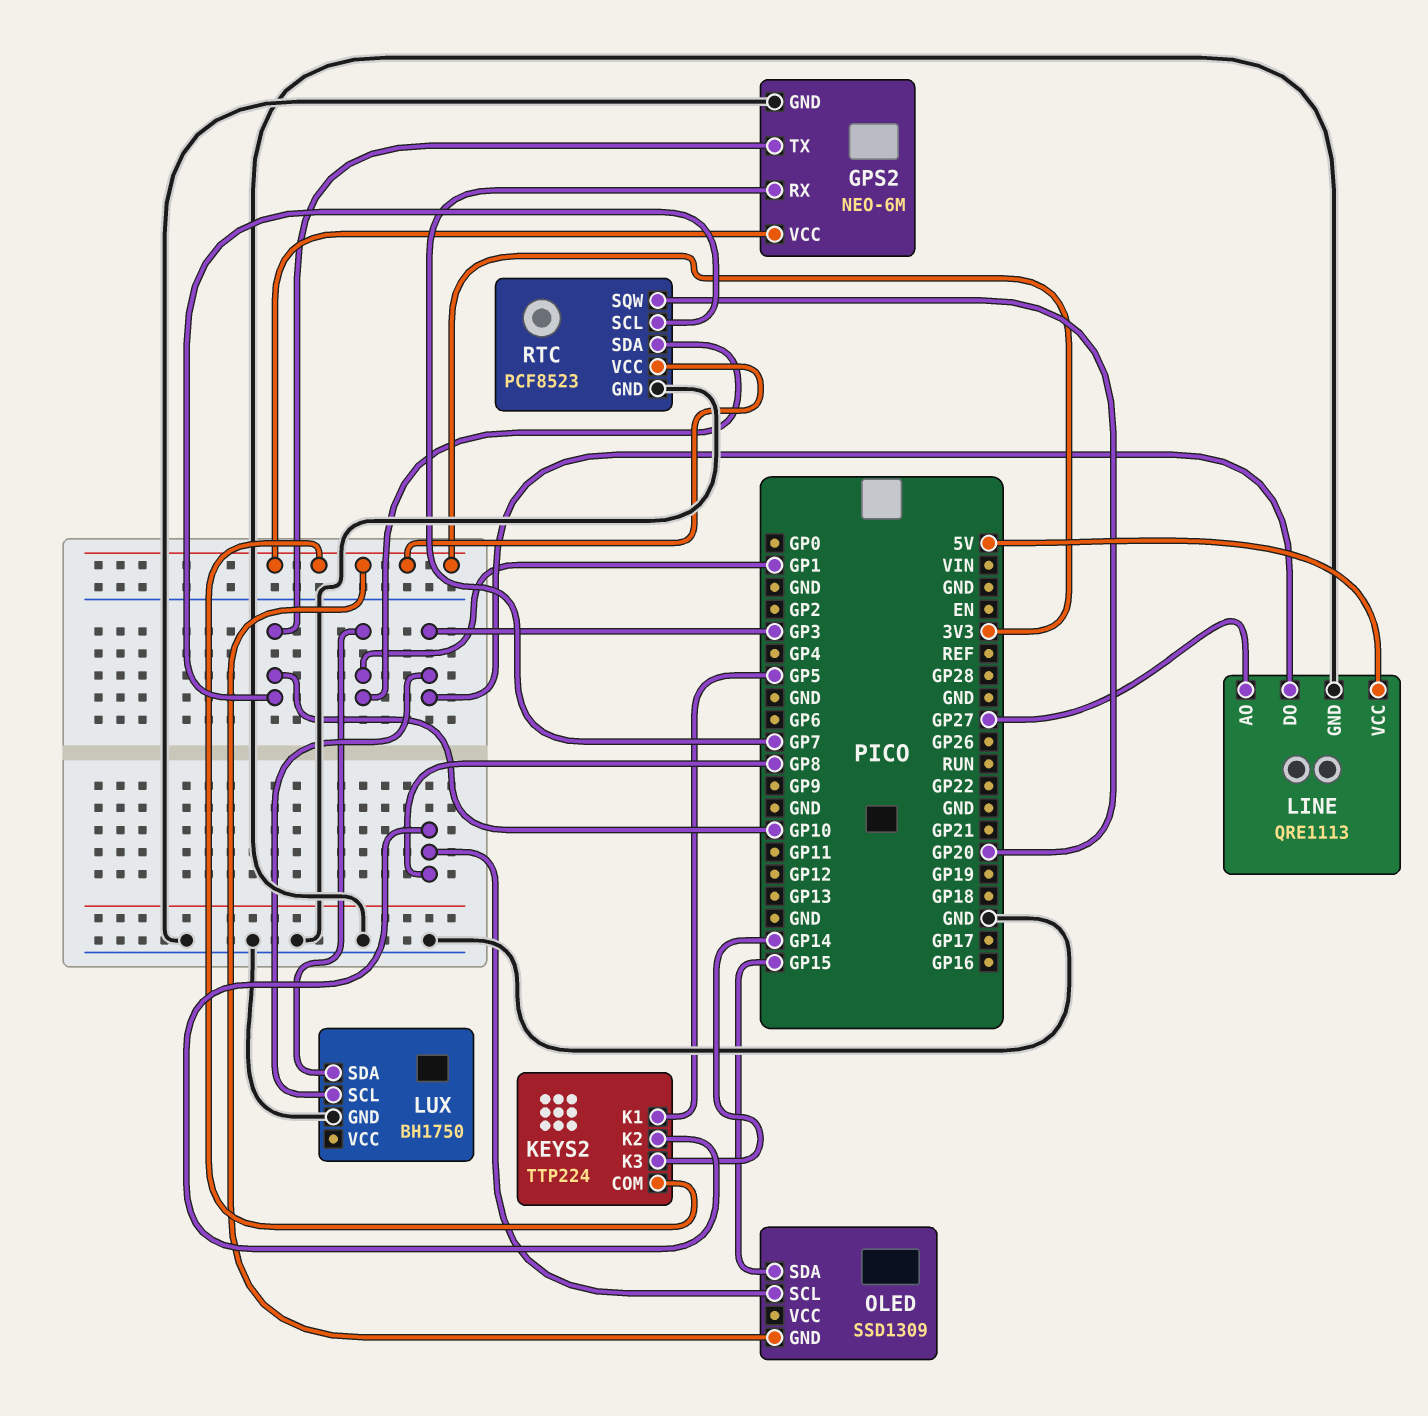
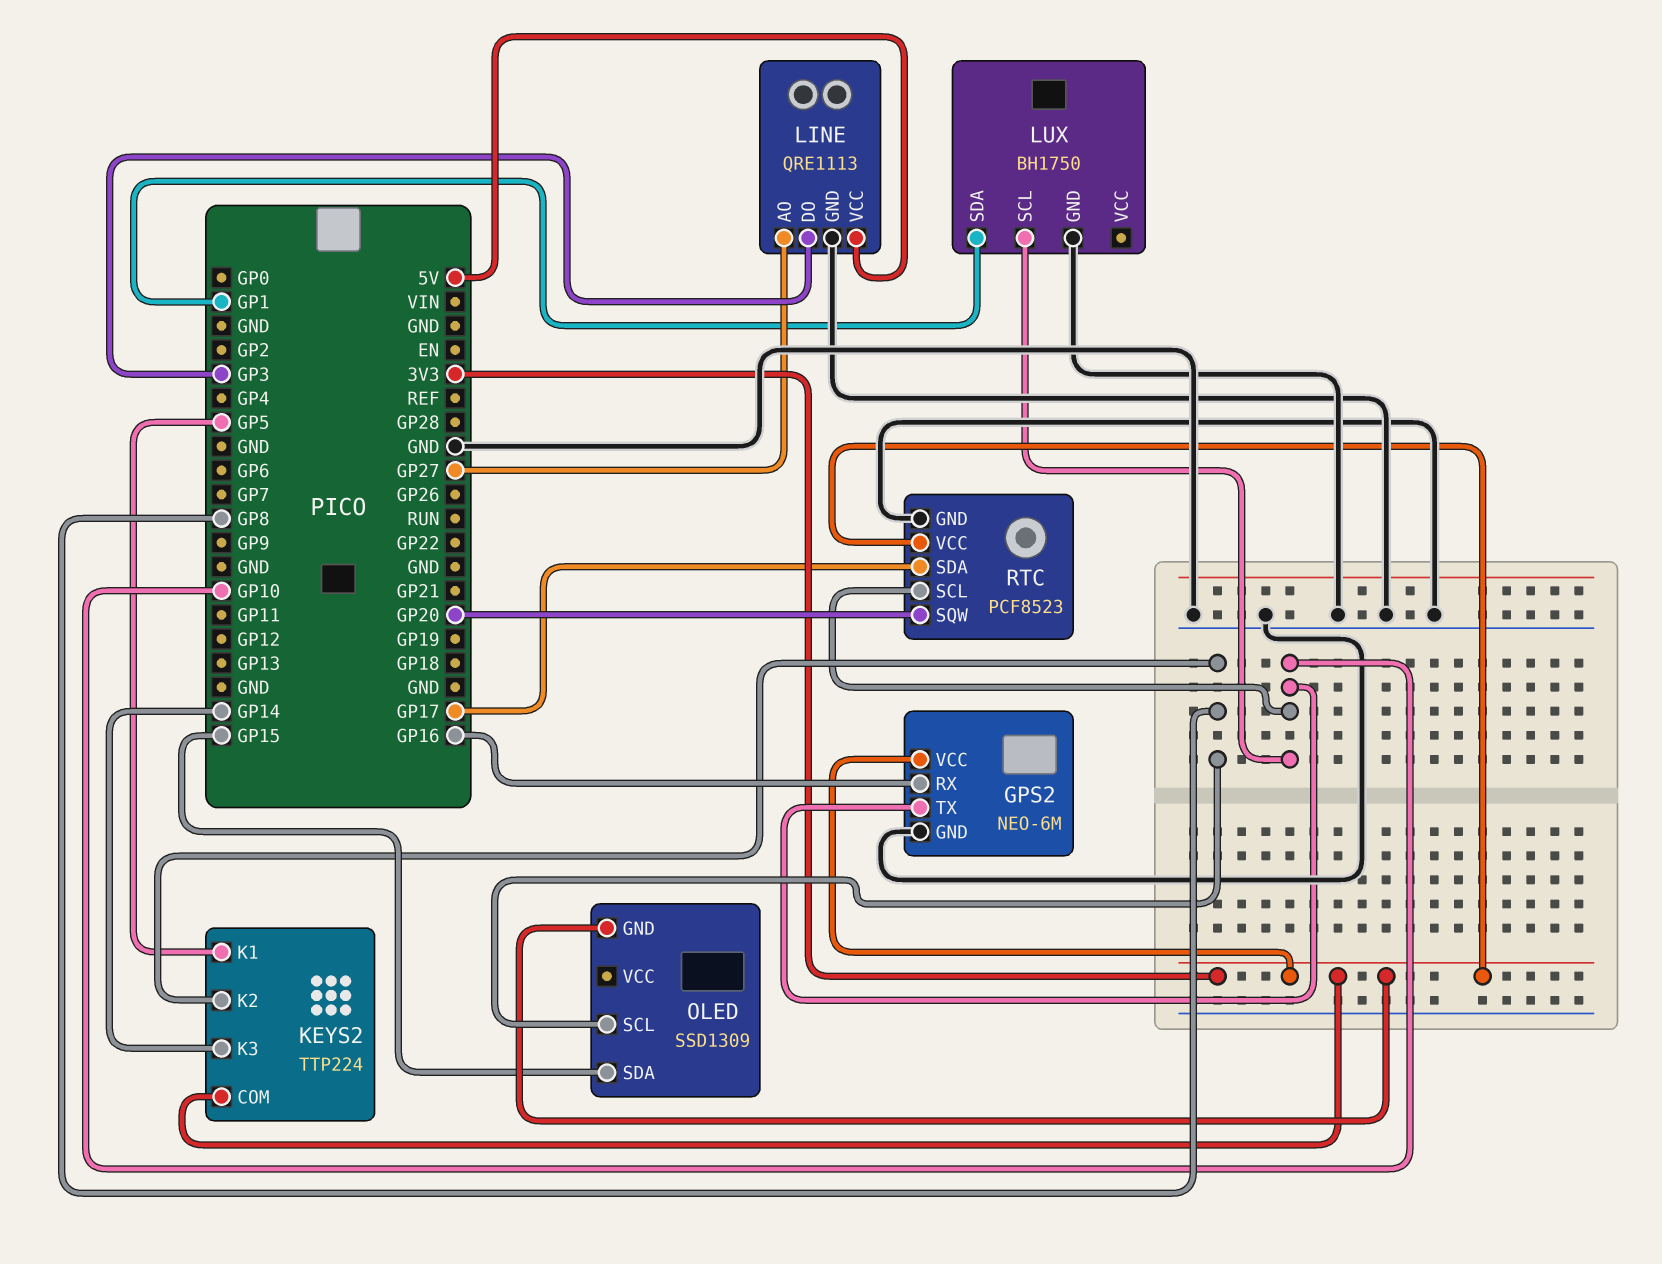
GPS2 pin RX: GP7 -> GP16
LUX pin SCL: GP3 -> GP10
RTC pin SDA: GP1 -> GP17

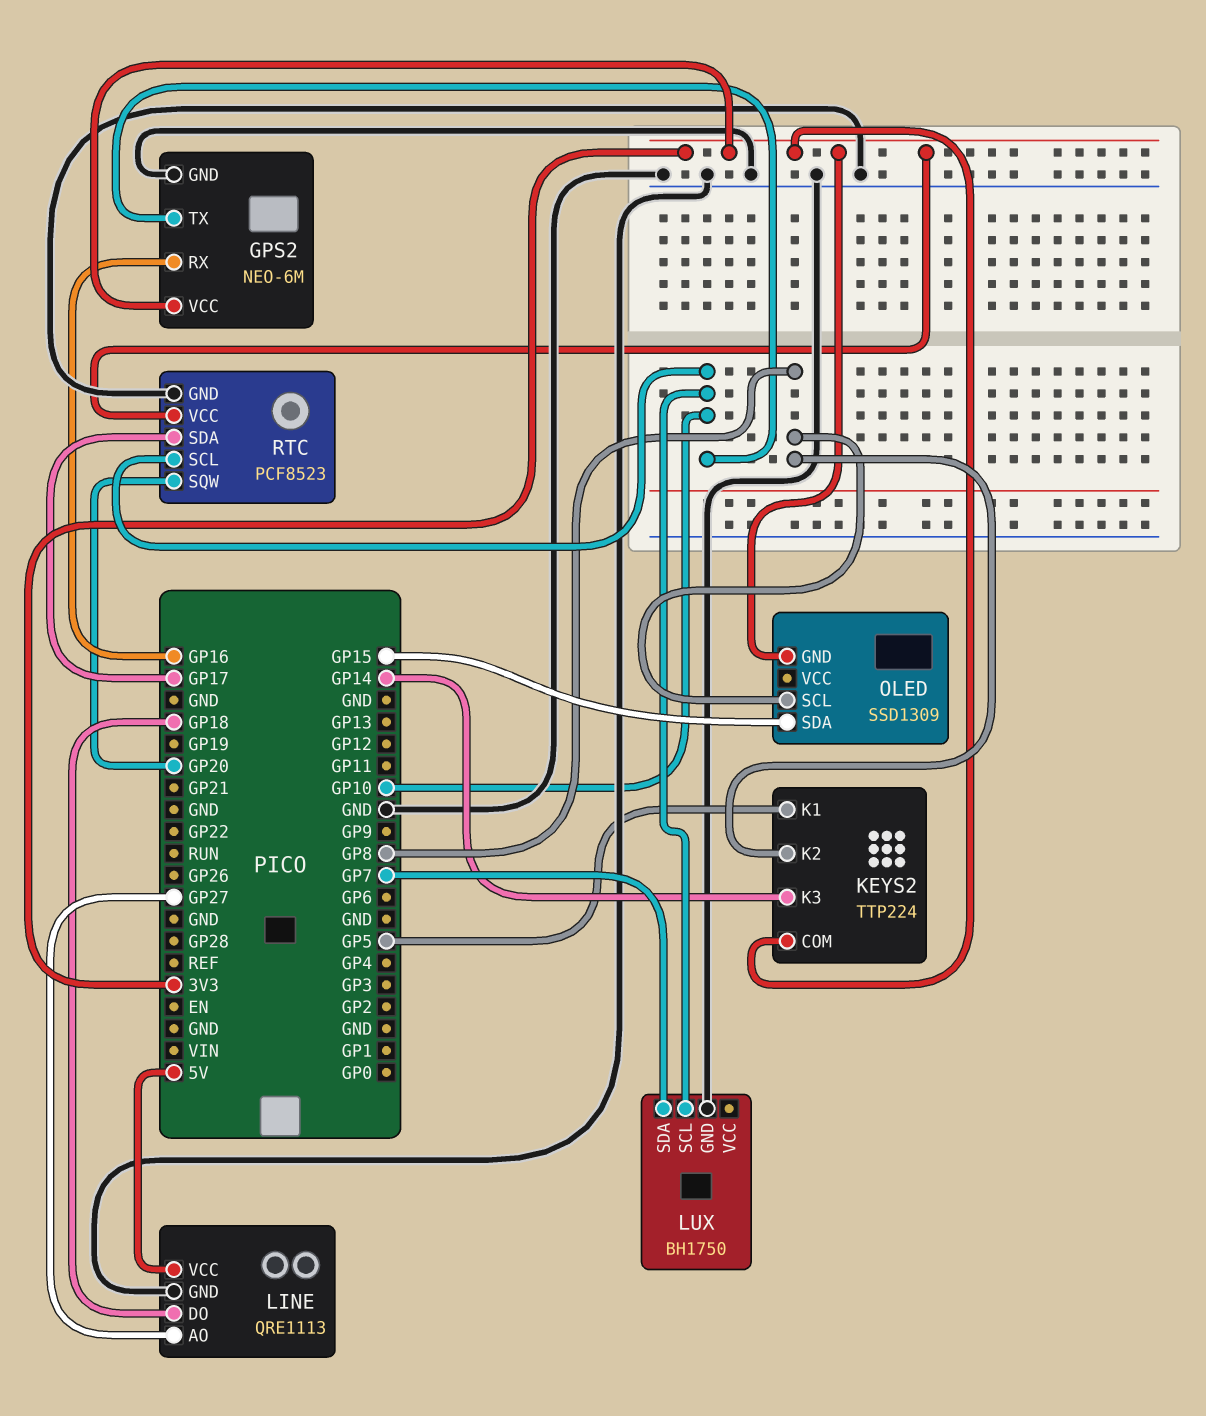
LINE pin DO: GP3 -> GP18
LUX pin SDA: GP1 -> GP7

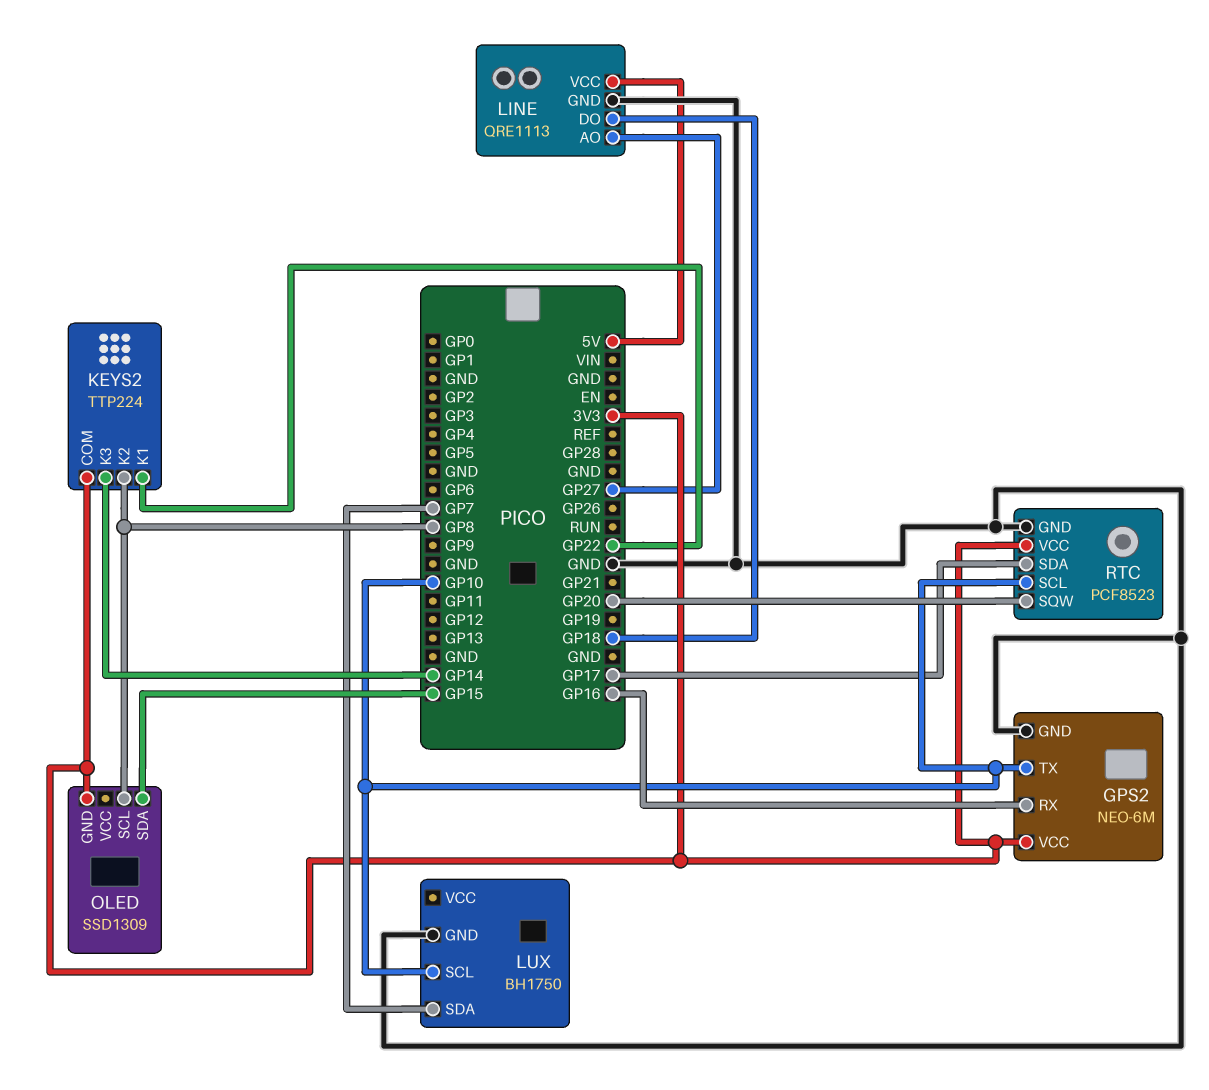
KEYS2 pin K1: GP5 -> GP22

